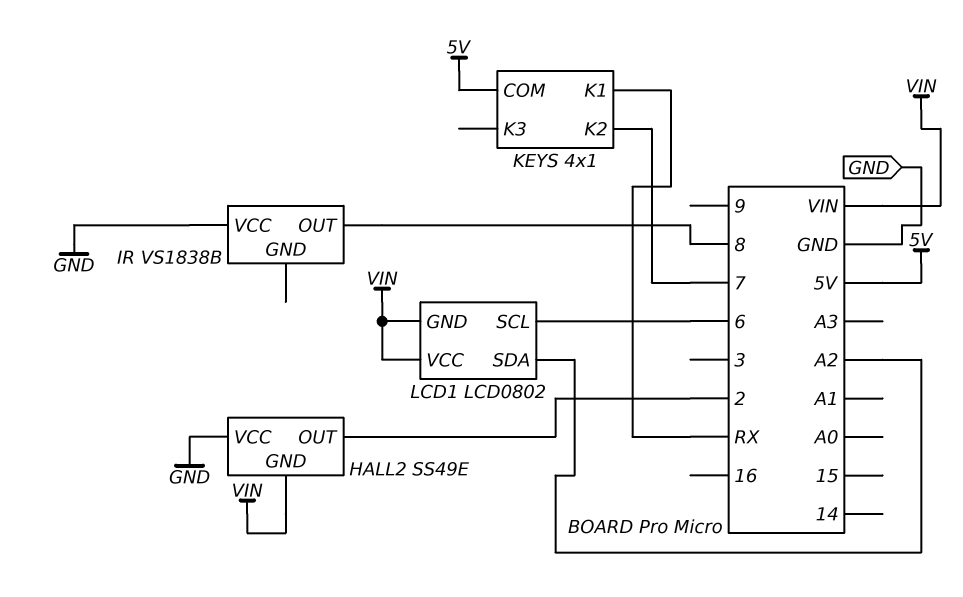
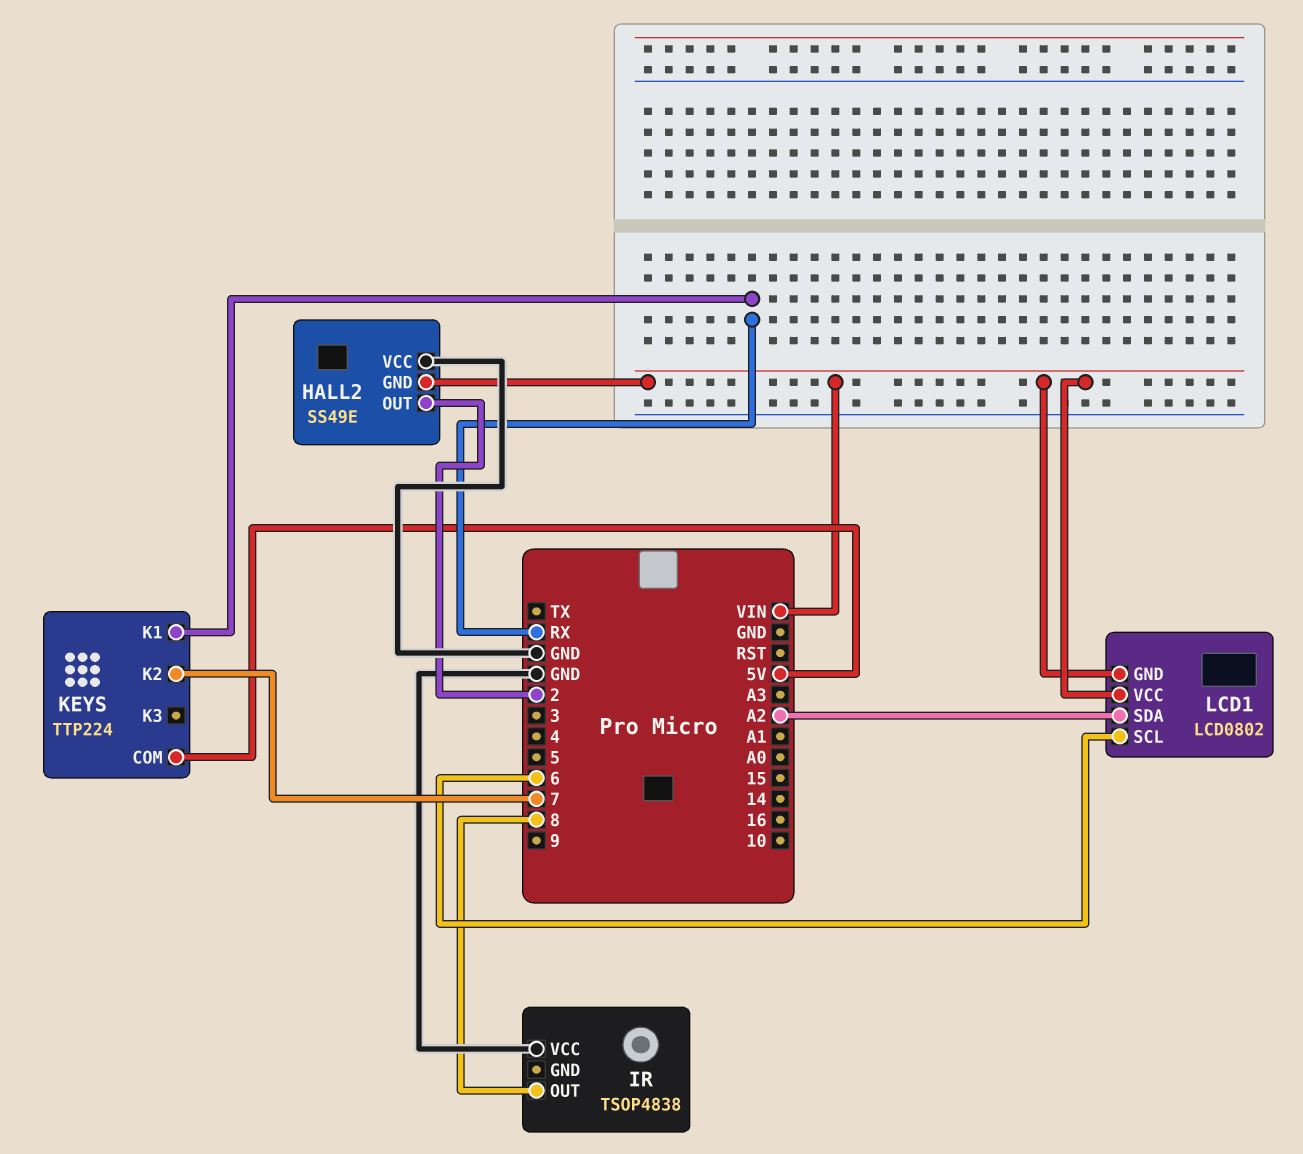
IR: VS1838B -> TSOP4838
KEYS: 4x1 -> TTP224

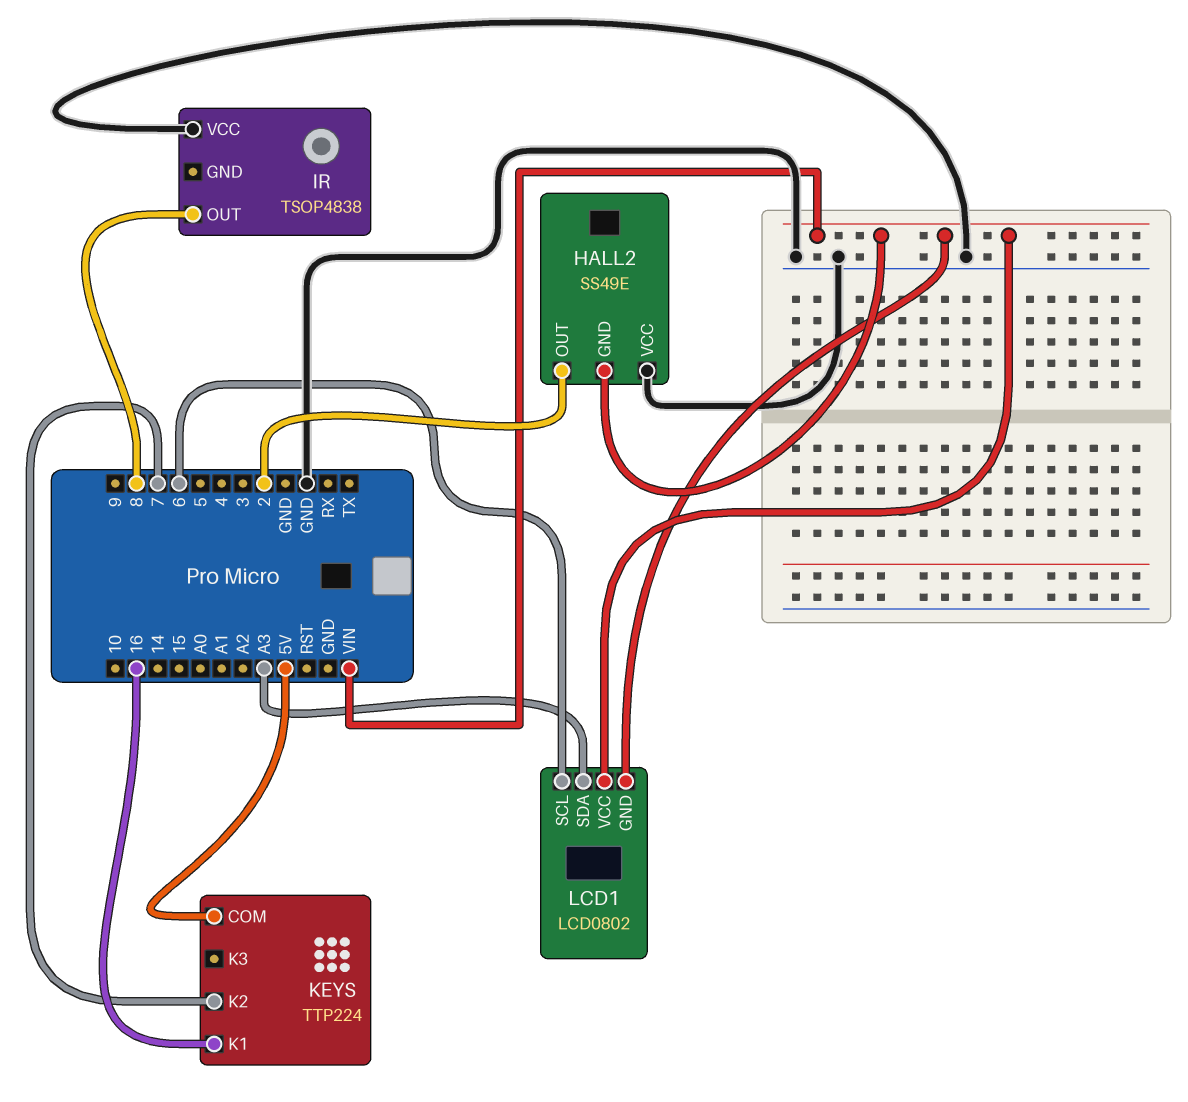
KEYS pin K1: RX -> 16
LCD1 pin SDA: A2 -> A3

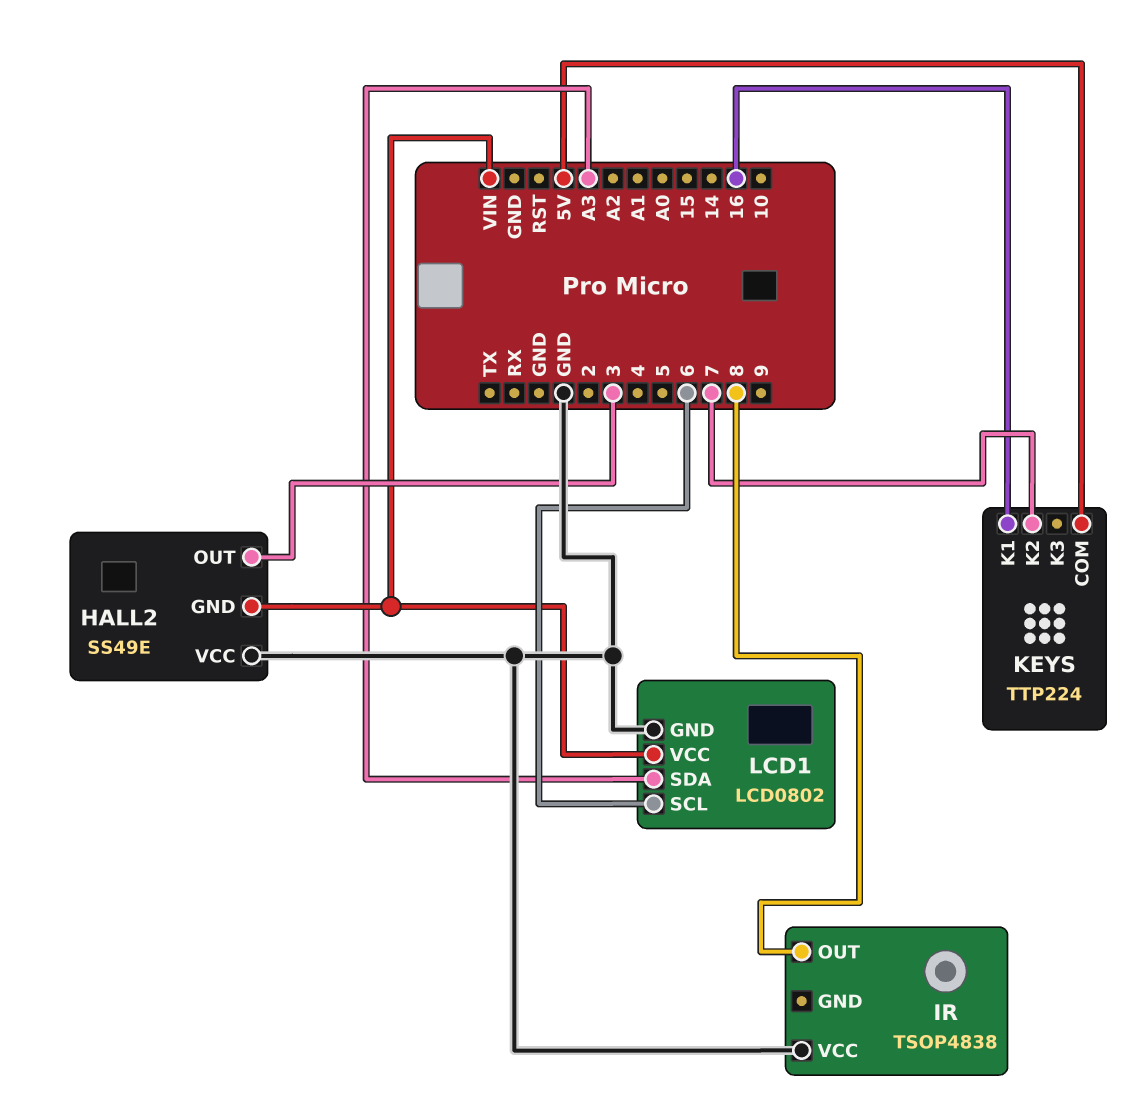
HALL2 pin OUT: 2 -> 3
LCD1 pin GND: VIN -> GND

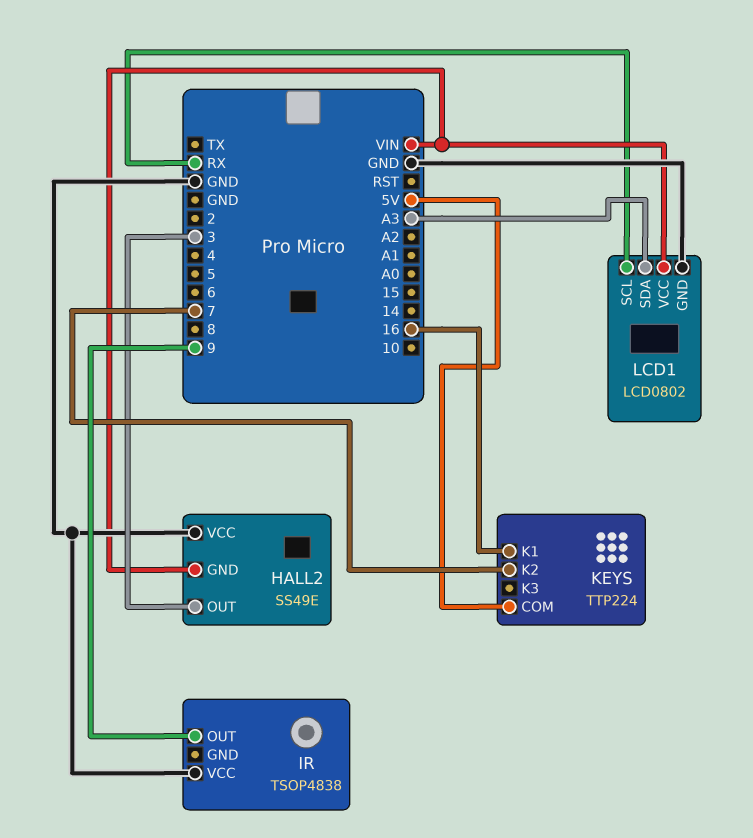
IR pin OUT: 8 -> 9
LCD1 pin SCL: 6 -> RX

